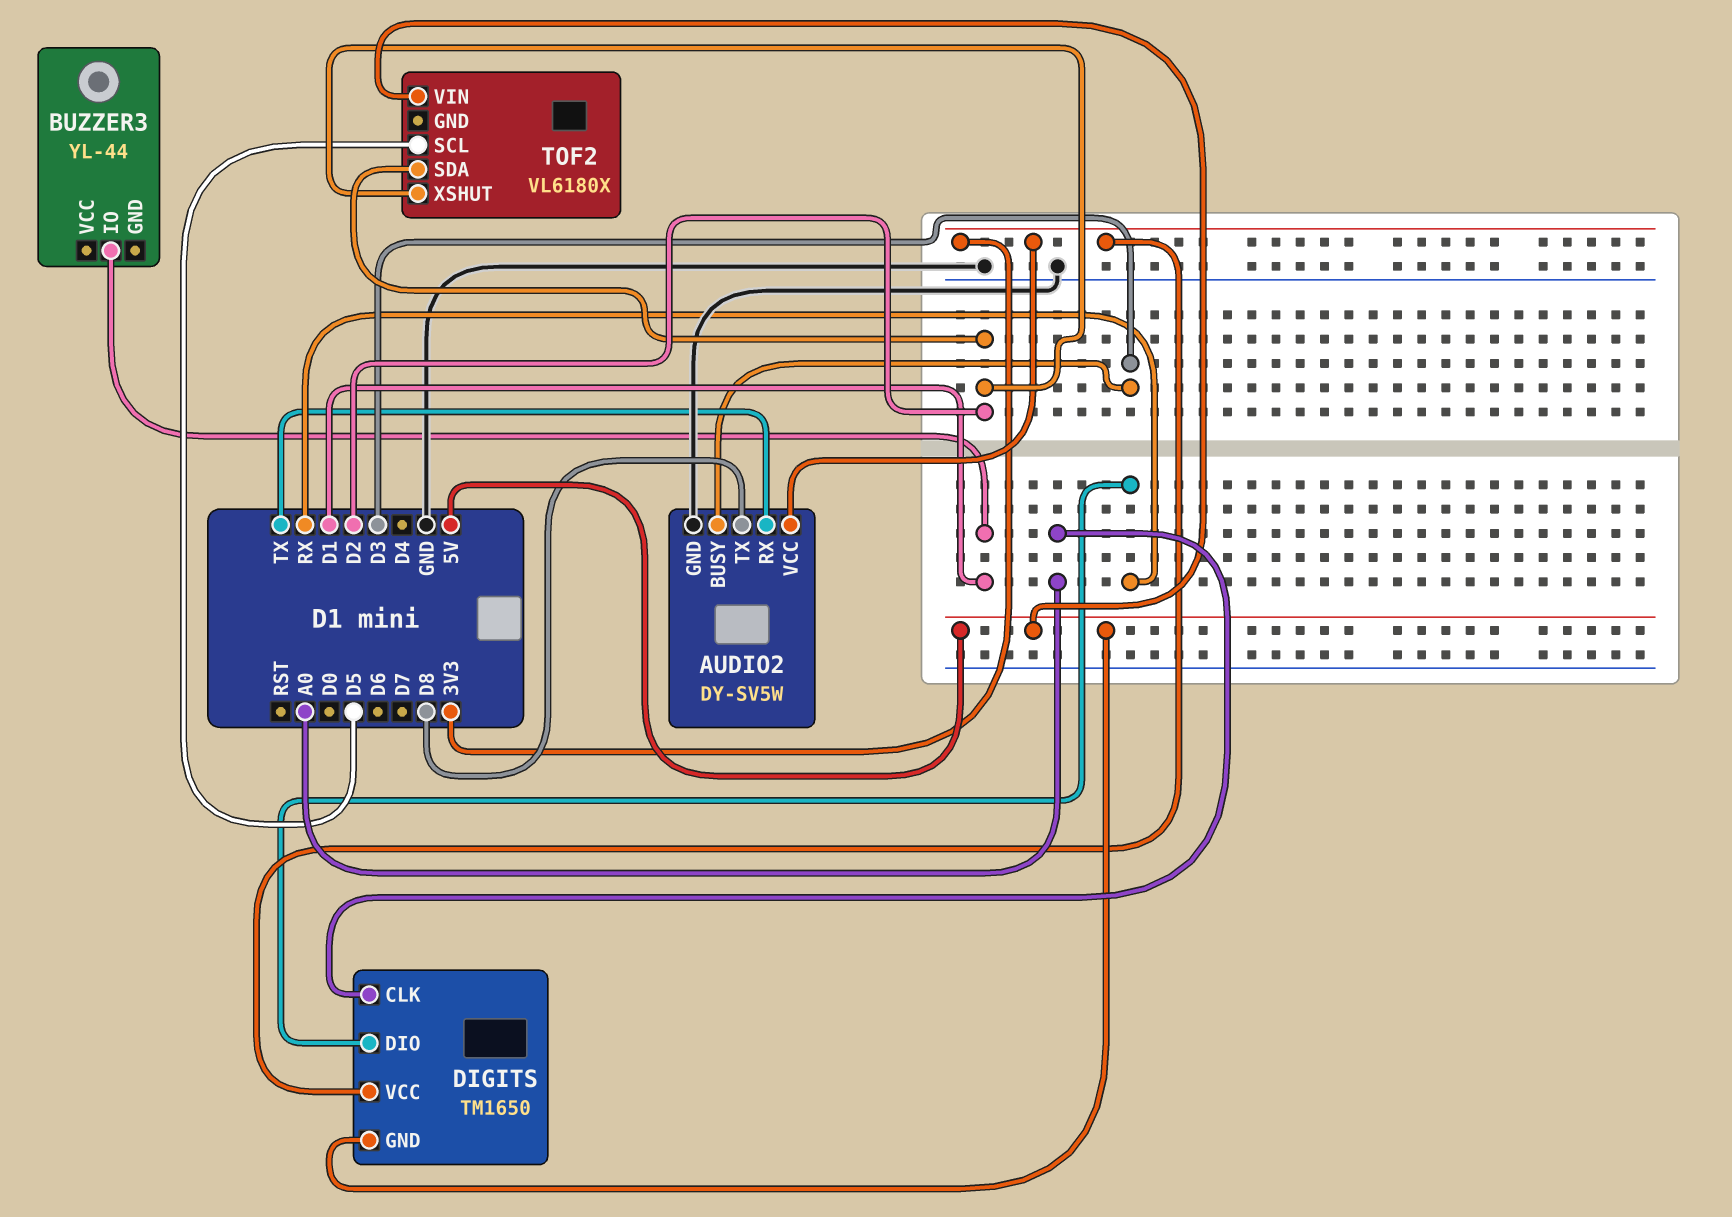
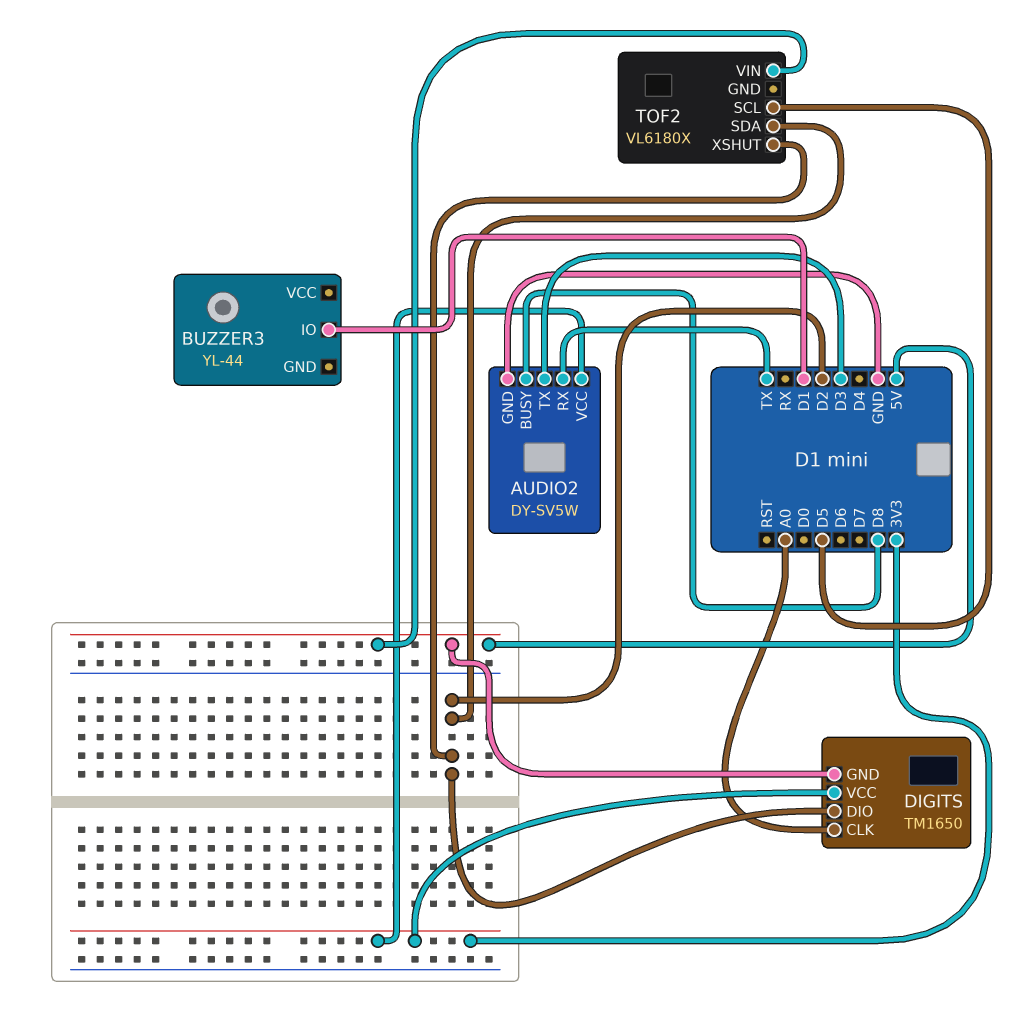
AUDIO2 pin BUSY: D3 -> D8
AUDIO2 pin TX: D8 -> D3
DIGITS pin DIO: RX -> D2

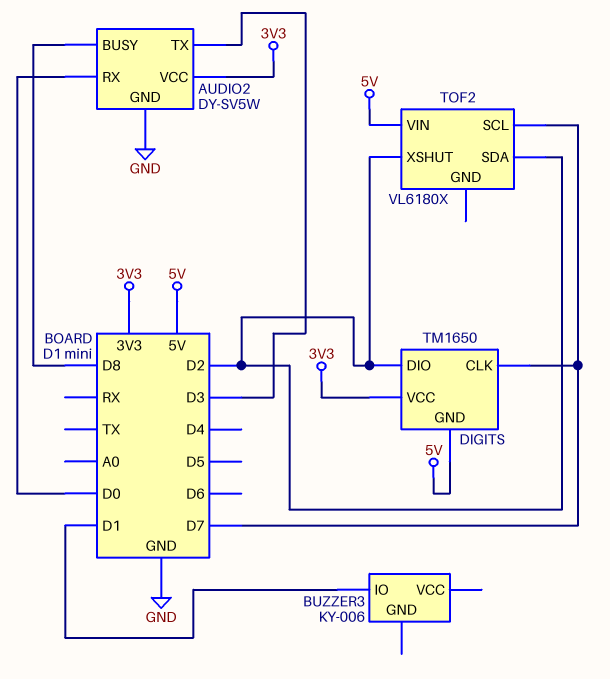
AUDIO2 pin RX: TX -> D0
BUZZER3: YL-44 -> KY-006
DIGITS pin CLK: A0 -> D7
TOF2 pin SCL: D5 -> D7

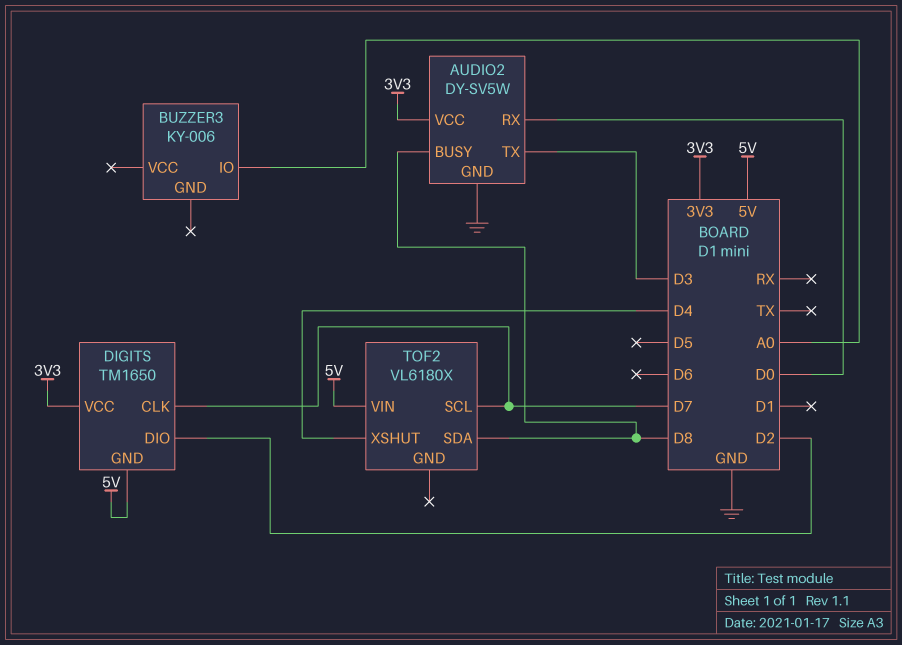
BUZZER3 pin IO: D1 -> A0
TOF2 pin SDA: D2 -> D8
TOF2 pin XSHUT: D2 -> D4

